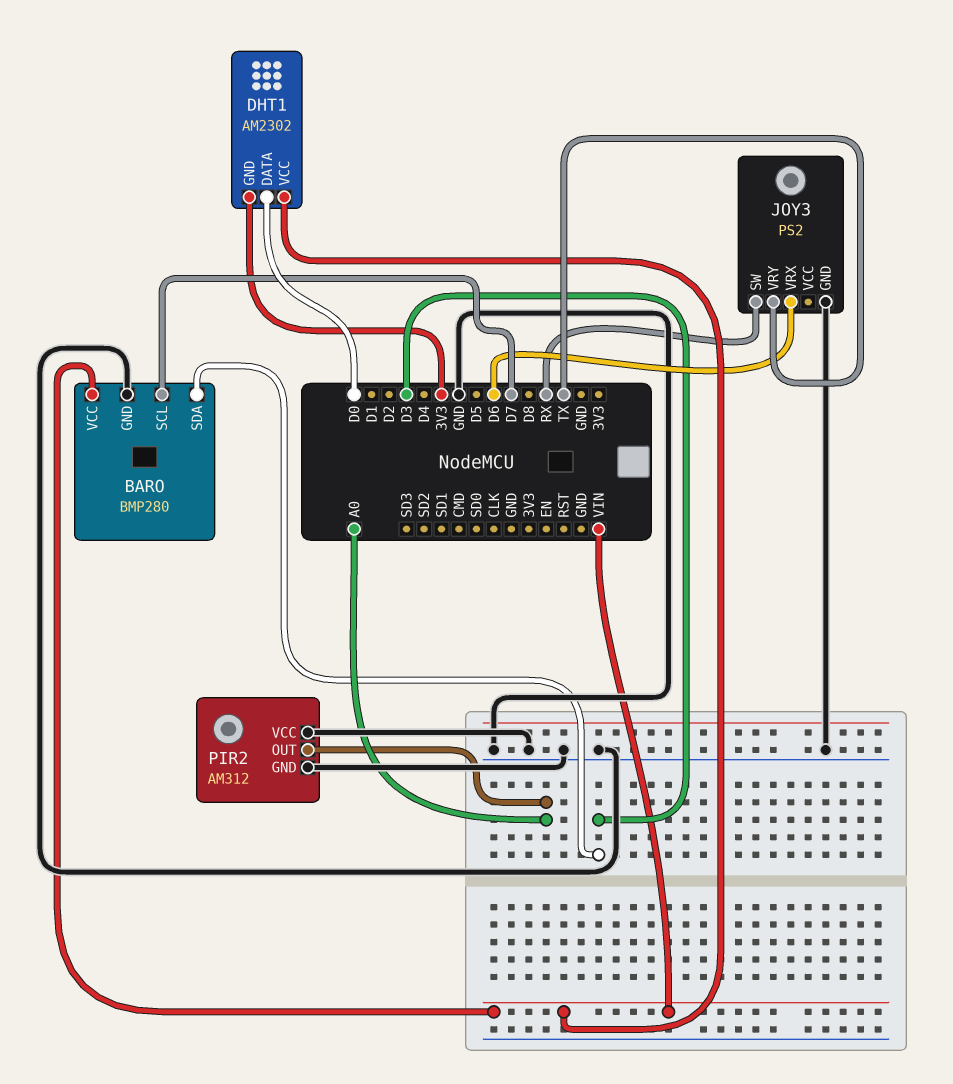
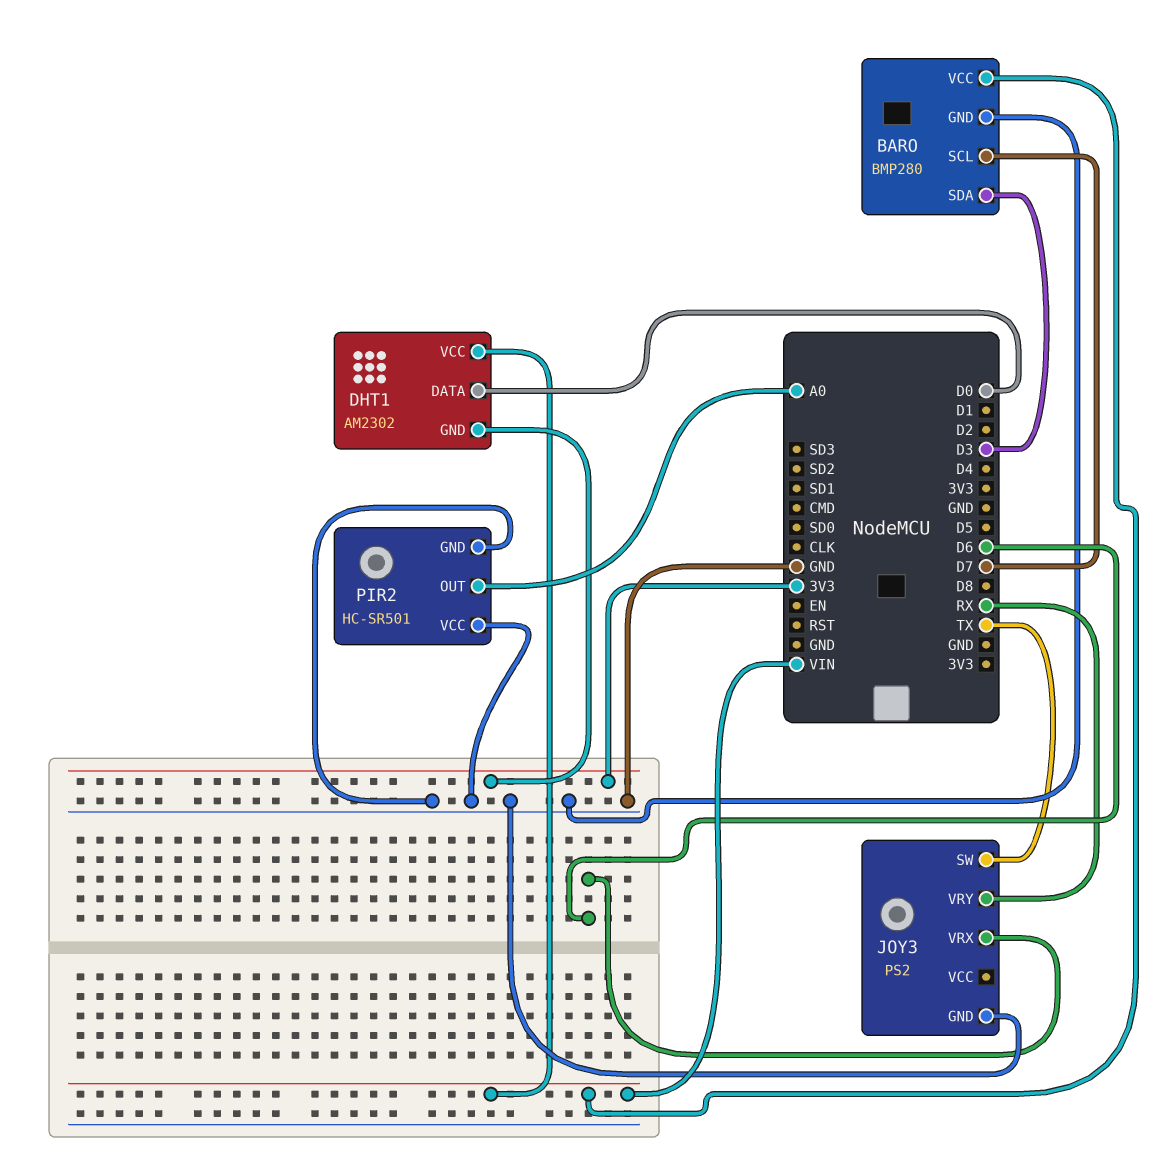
JOY3 pin SW: RX -> TX
JOY3 pin VRY: TX -> RX
PIR2: AM312 -> HC-SR501

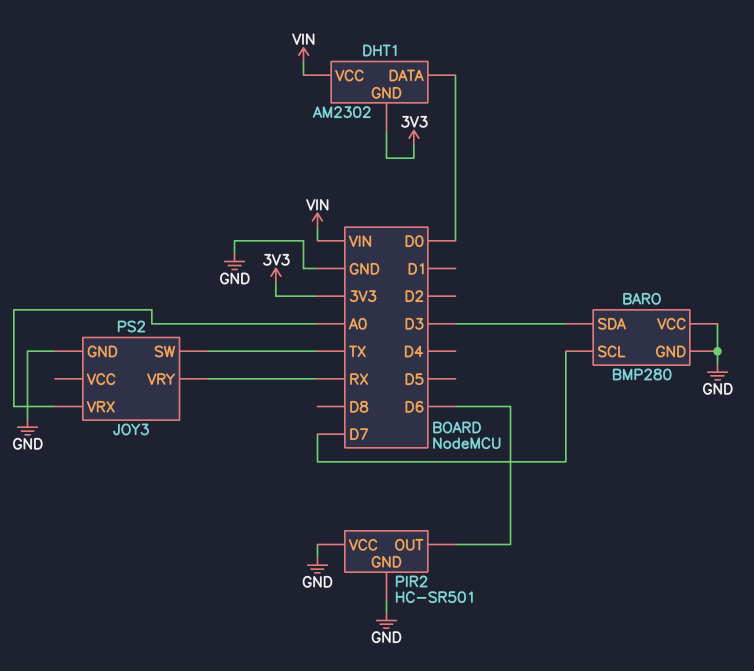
BARO pin VCC: VIN -> GND
JOY3 pin VRX: D6 -> A0
PIR2 pin OUT: A0 -> D6

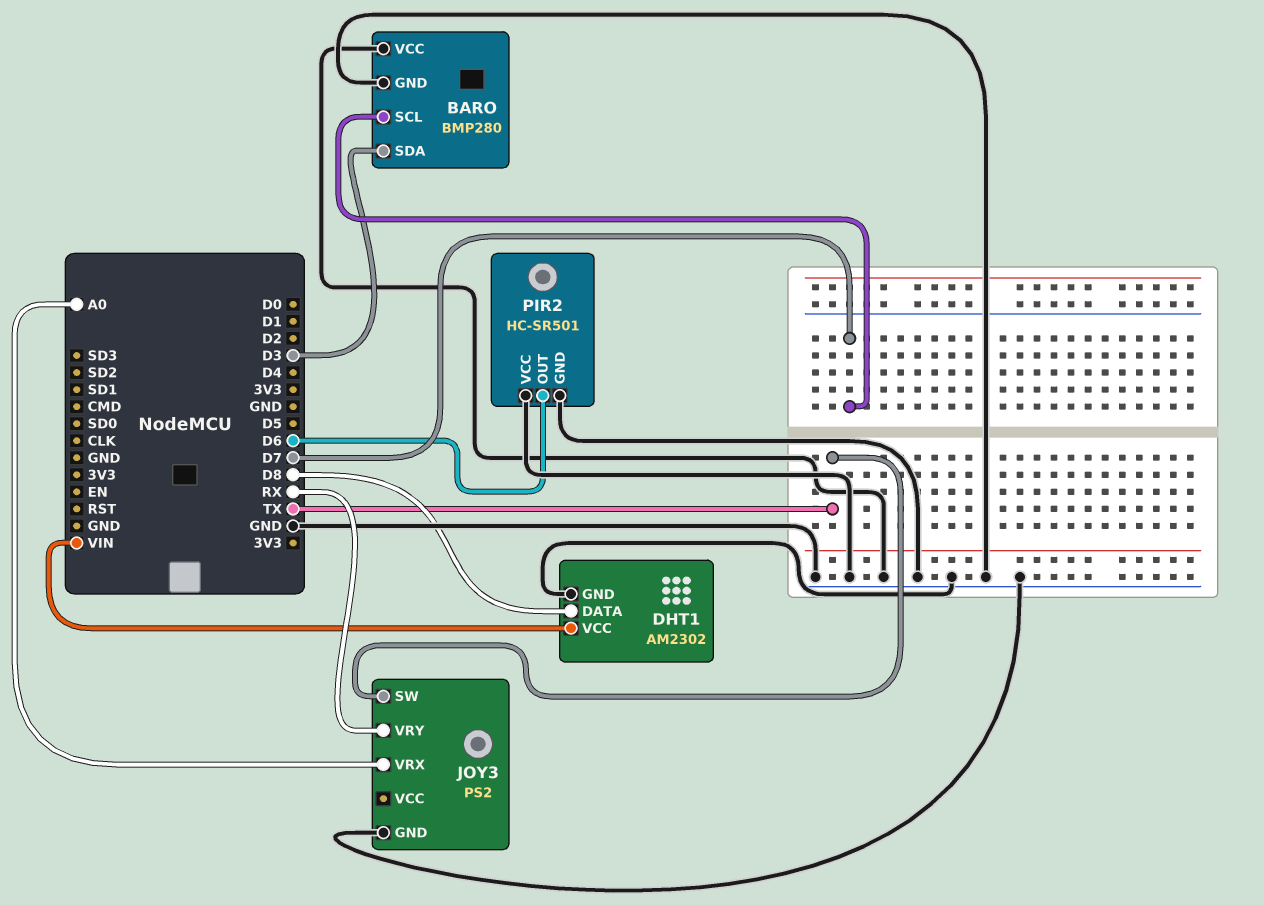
DHT1 pin DATA: D0 -> D8
DHT1 pin GND: 3V3 -> GND

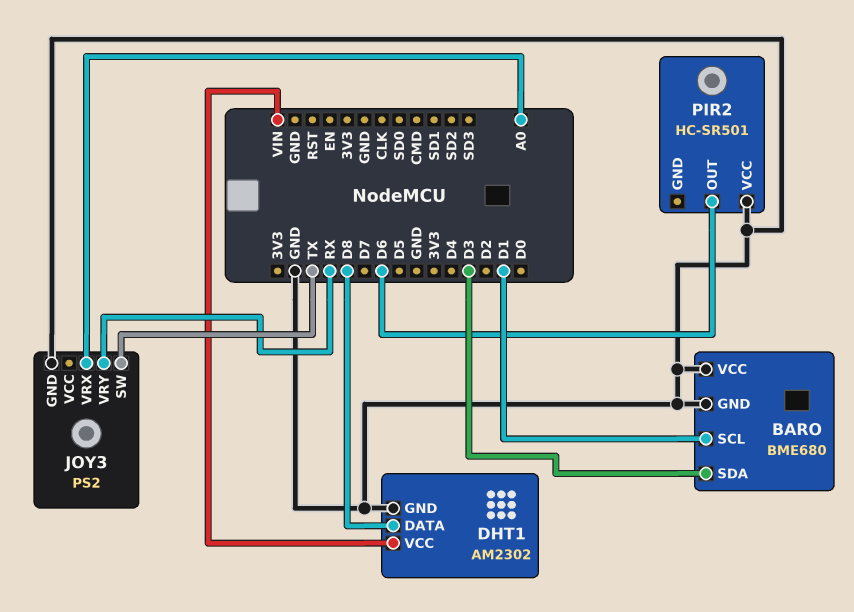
BARO: BMP280 -> BME680
BARO pin SCL: D7 -> D1
PIR2 pin GND: GND -> none

